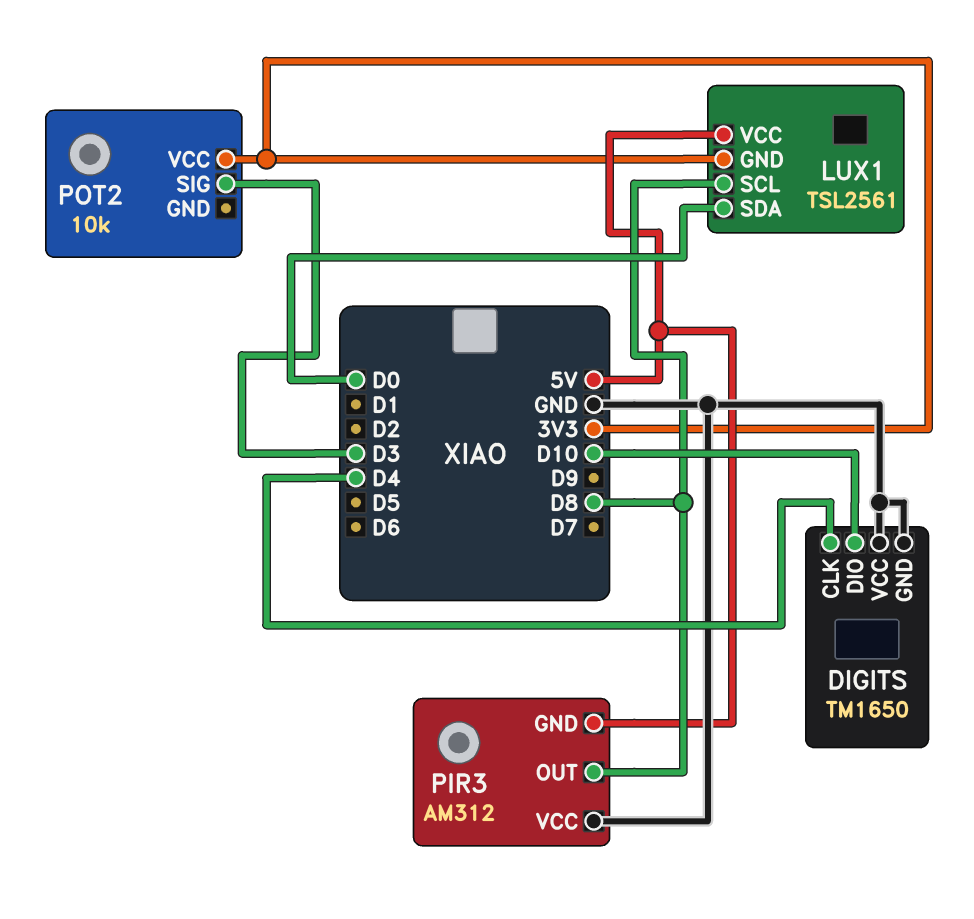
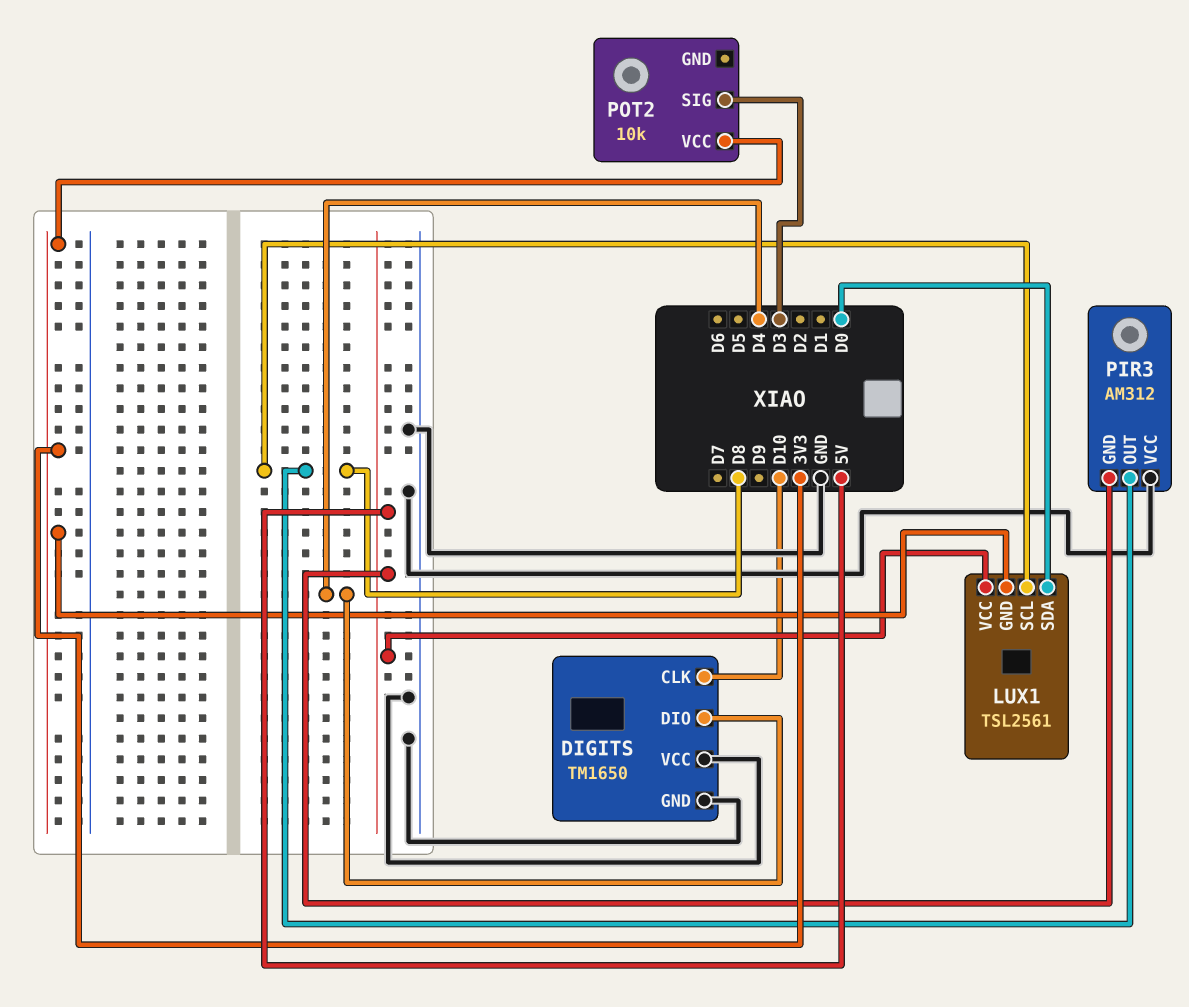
DIGITS pin CLK: D4 -> D10
DIGITS pin DIO: D10 -> D4

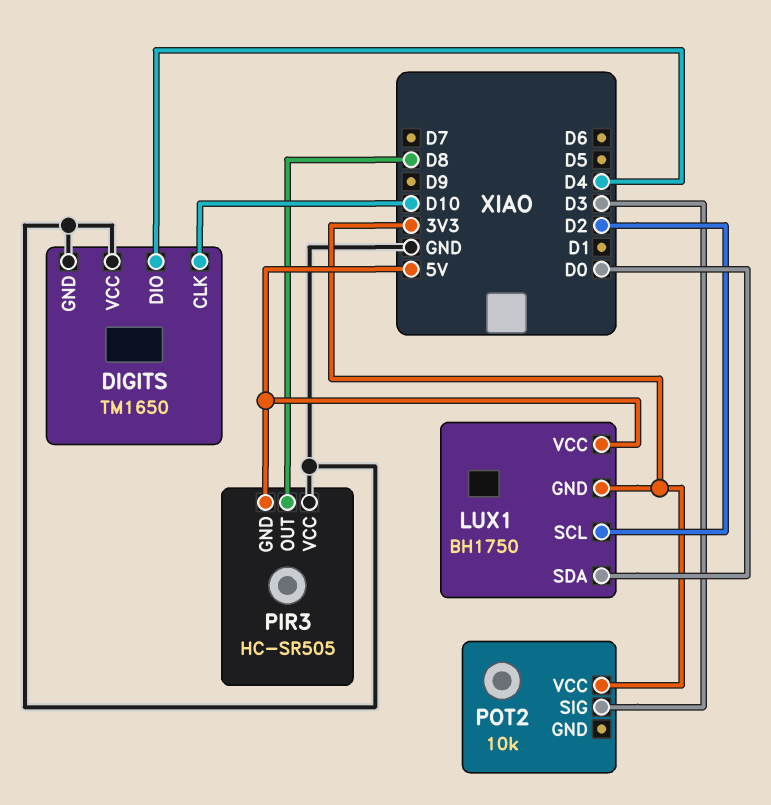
LUX1: TSL2561 -> BH1750
LUX1 pin SCL: D8 -> D2
PIR3: AM312 -> HC-SR505

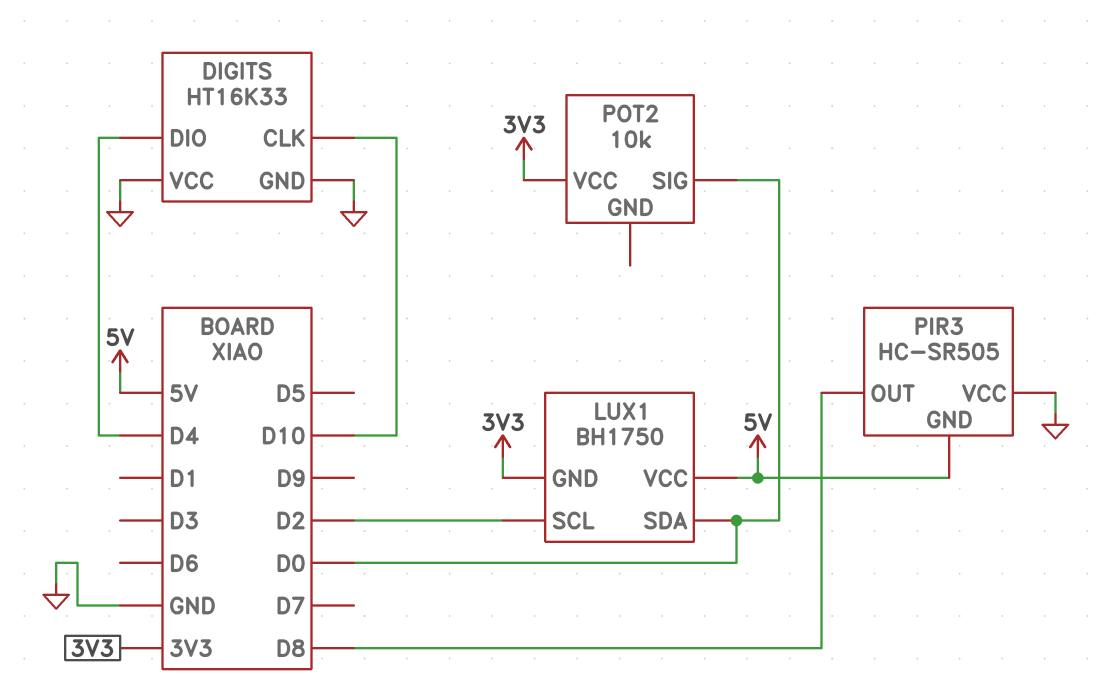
DIGITS: TM1650 -> HT16K33
POT2 pin SIG: D3 -> D0

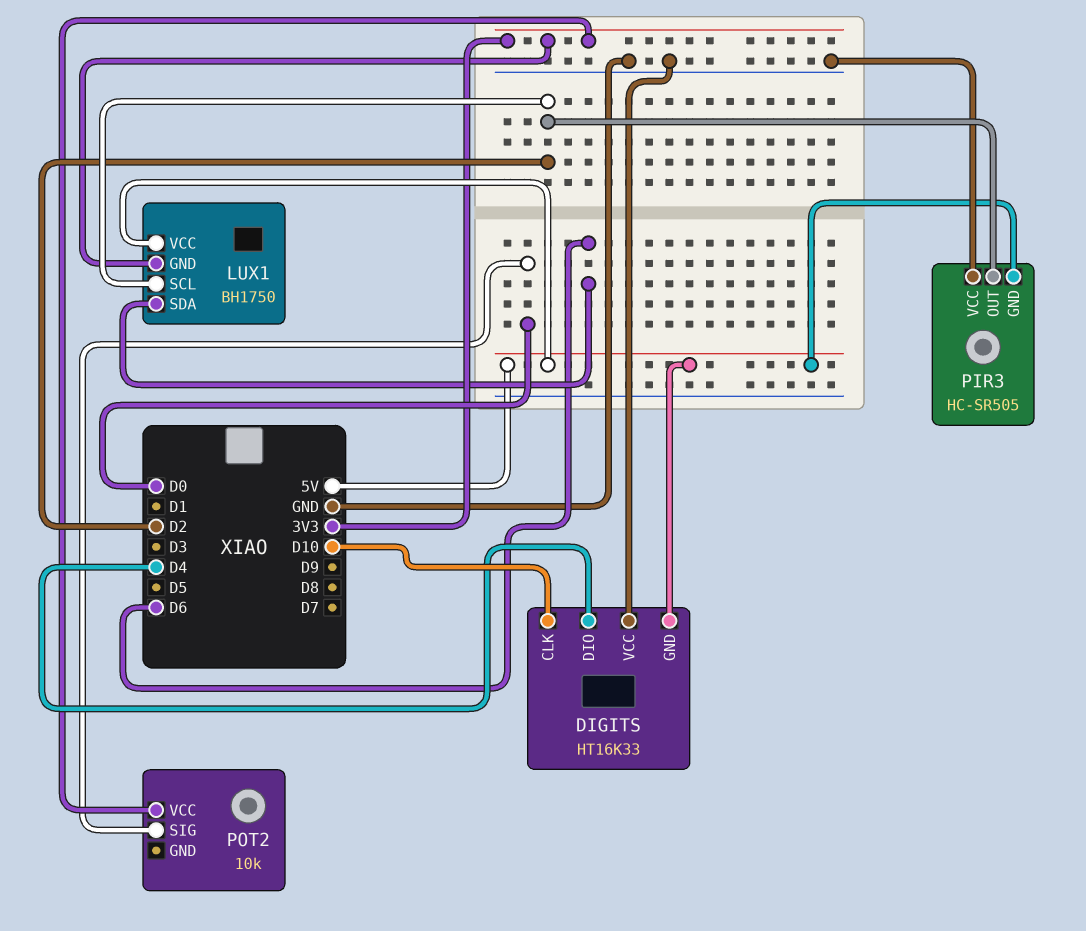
DIGITS pin GND: GND -> 5V
LUX1 pin SDA: D0 -> D6
PIR3 pin OUT: D8 -> D2

